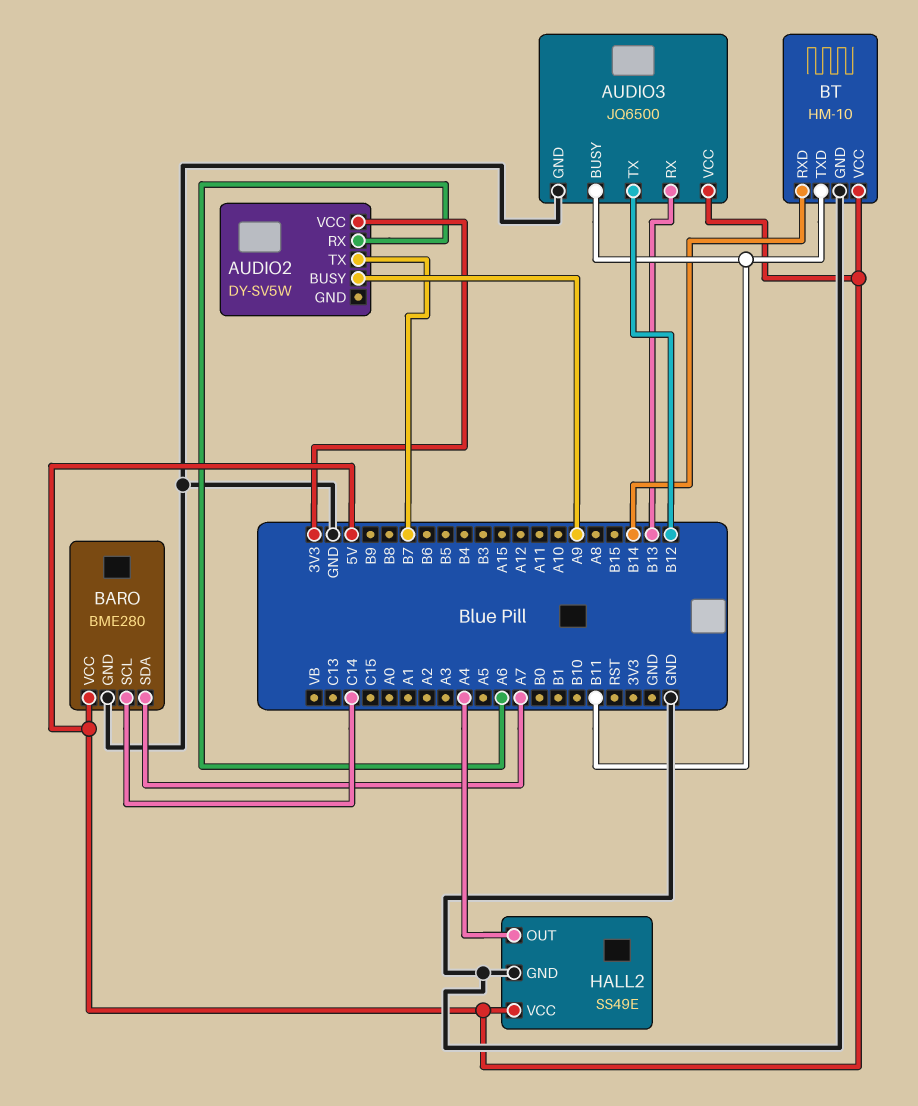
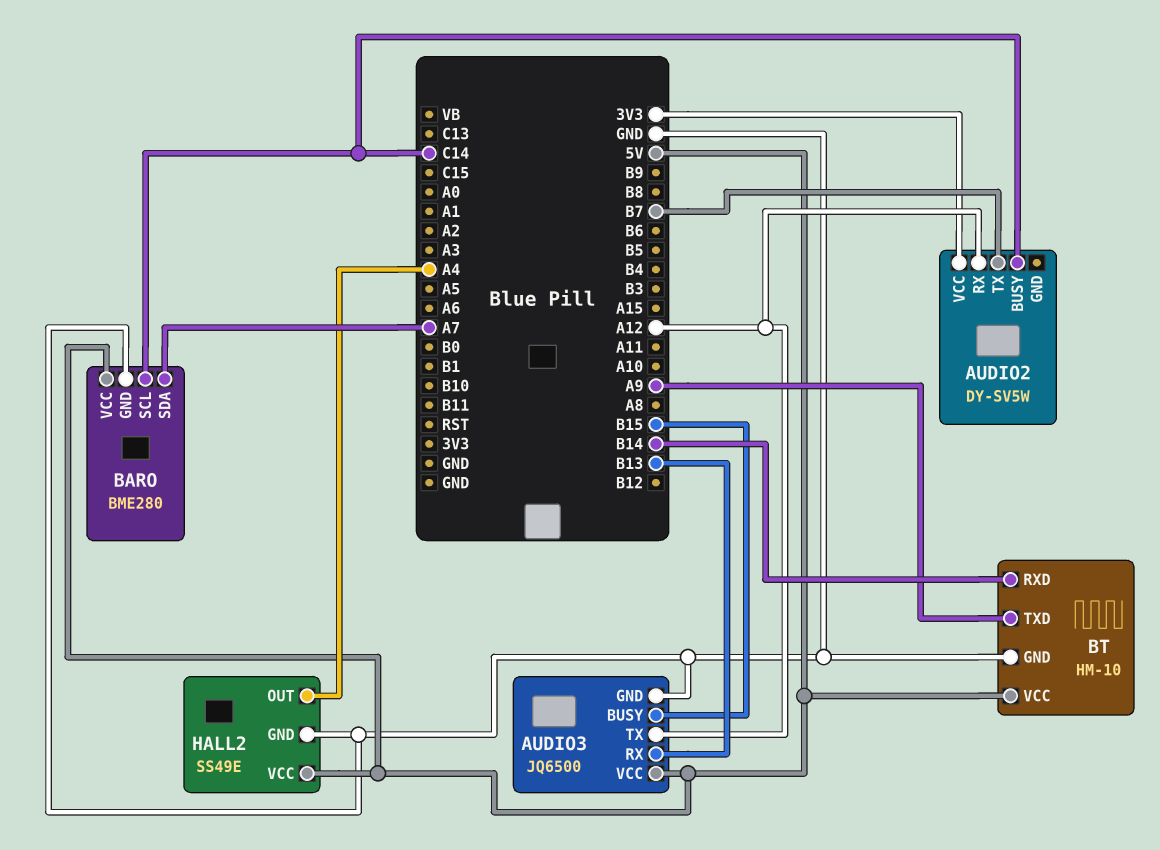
AUDIO2 pin BUSY: A9 -> C14
AUDIO2 pin RX: A6 -> A12
AUDIO3 pin BUSY: B11 -> B15
AUDIO3 pin TX: B12 -> A12
BT pin TXD: B11 -> A9

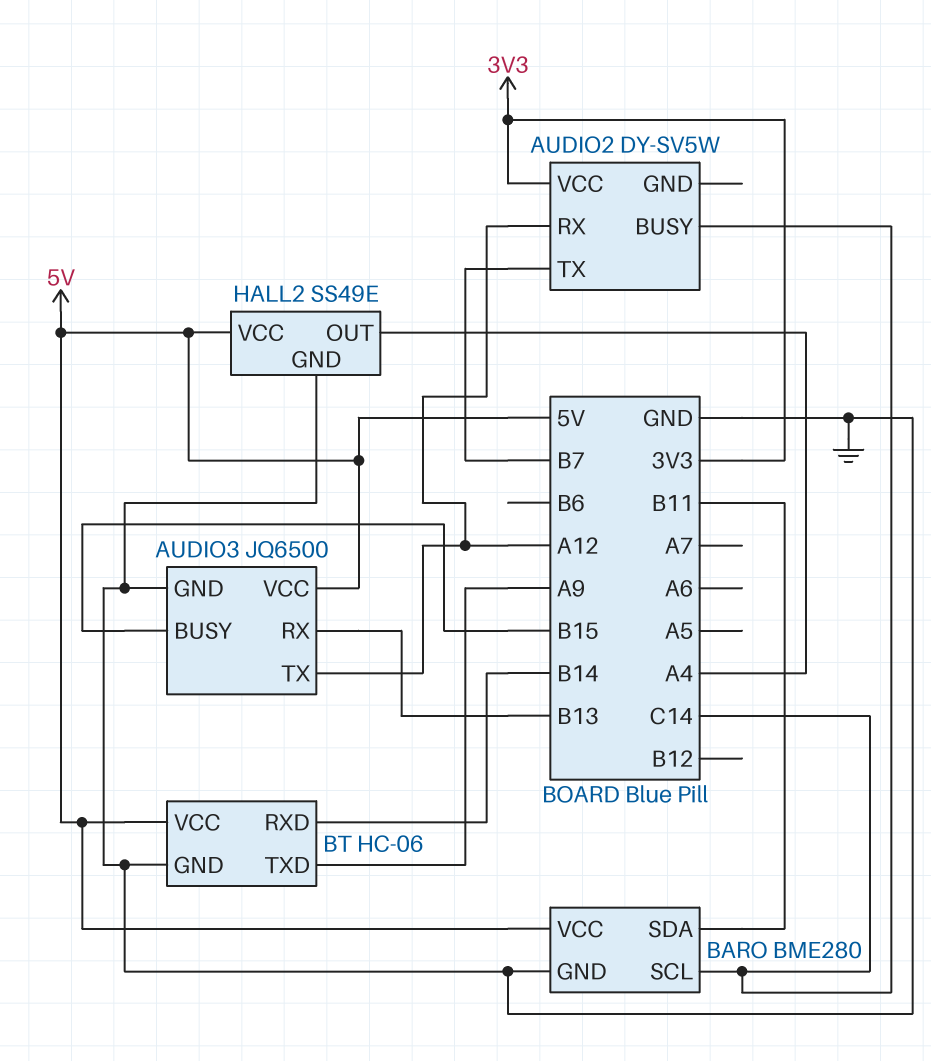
BARO pin SDA: A7 -> B11
BT: HM-10 -> HC-06

